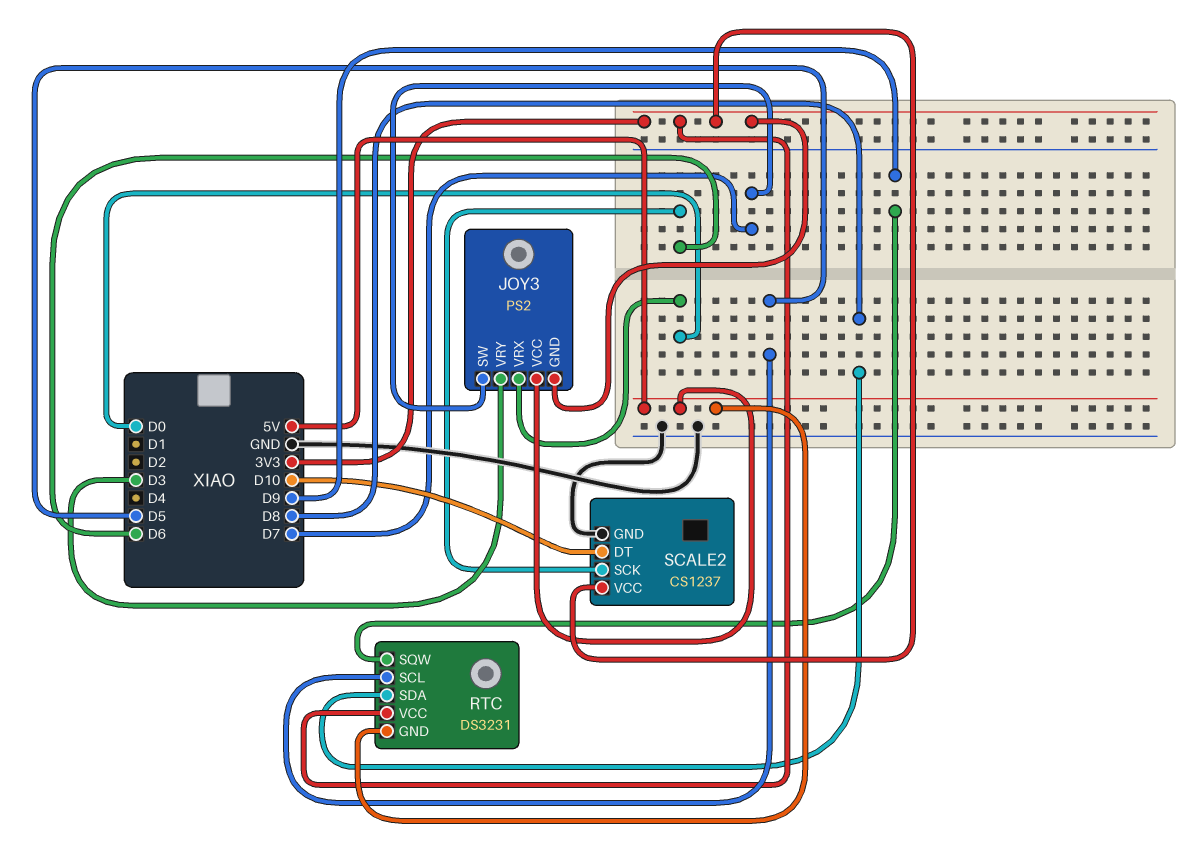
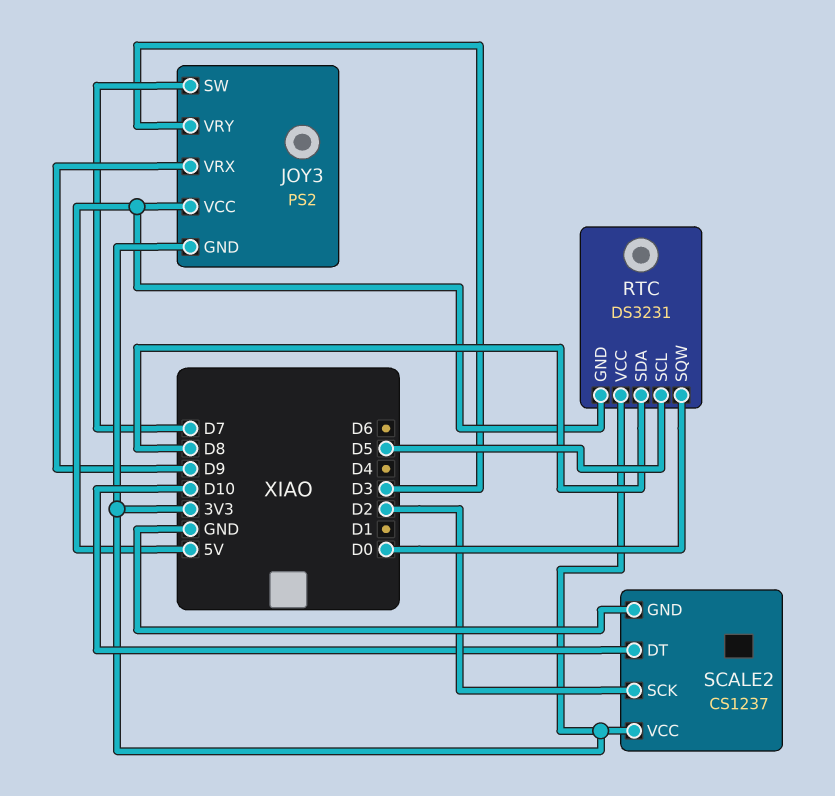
JOY3 pin VRX: D0 -> D9
RTC pin SQW: D9 -> D0
SCALE2 pin SCK: D6 -> D2

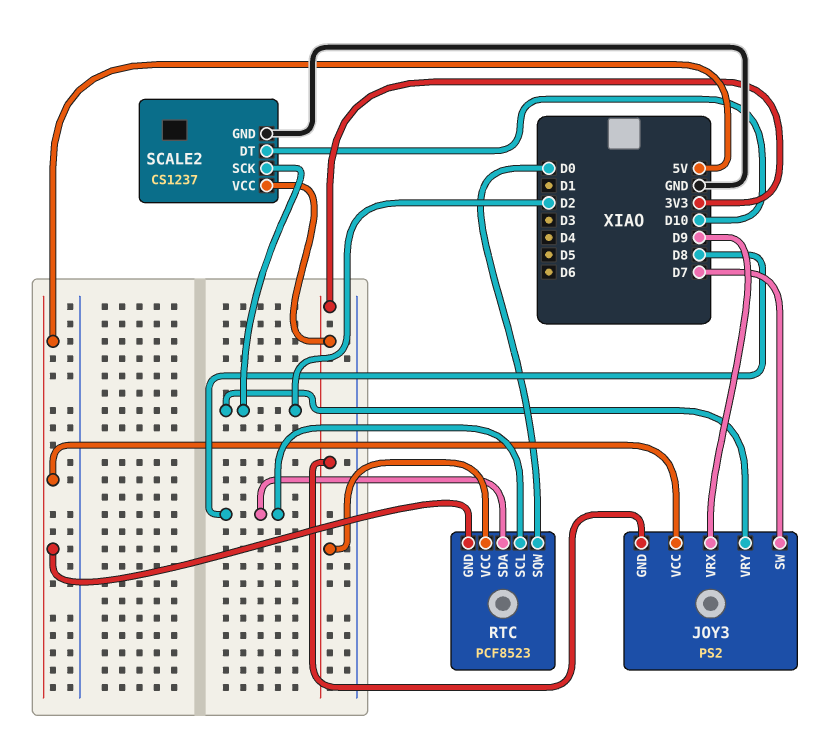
JOY3 pin VRY: D3 -> D2
RTC: DS3231 -> PCF8523
RTC pin SCL: D5 -> D8

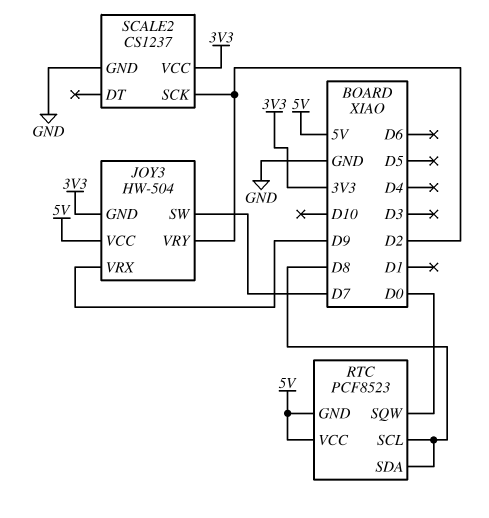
JOY3: PS2 -> HW-504
RTC pin VCC: 3V3 -> 5V
SCALE2 pin DT: D10 -> none

